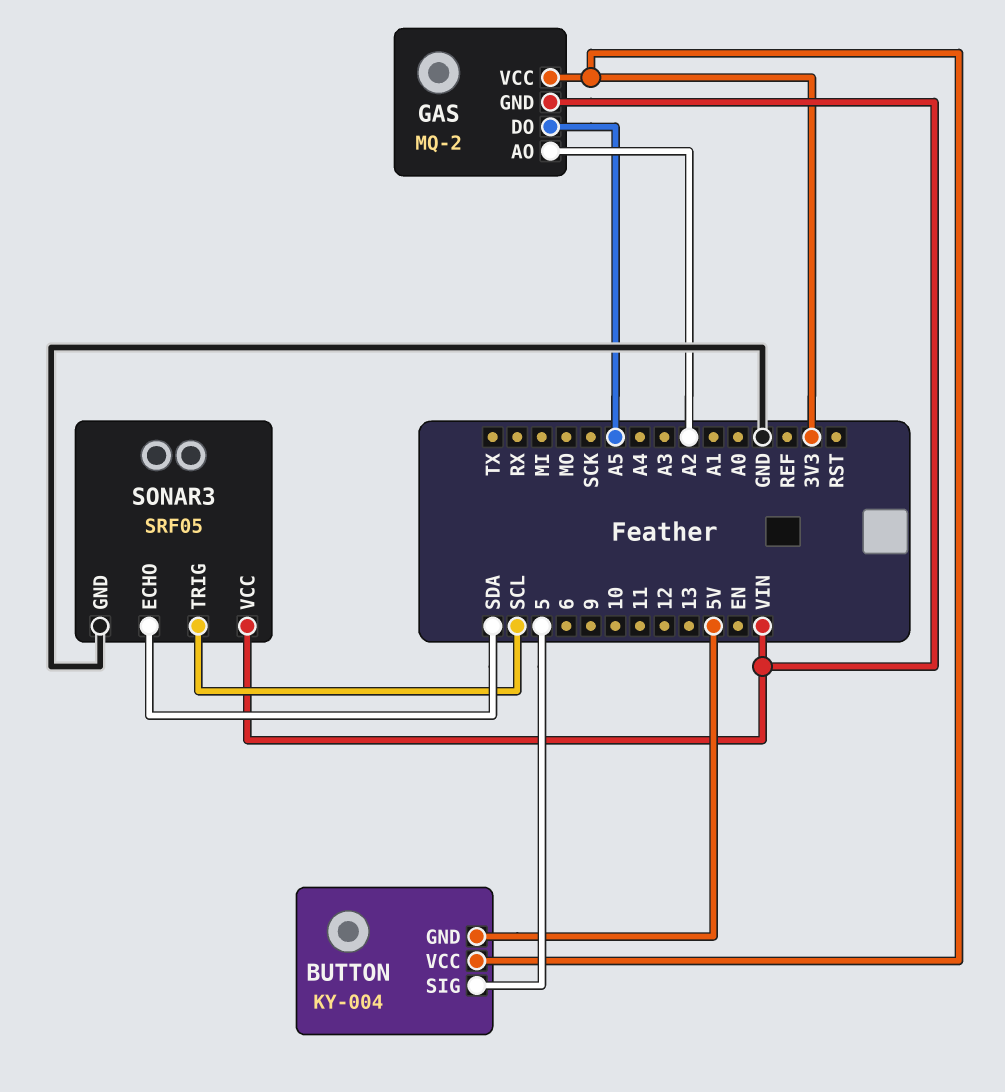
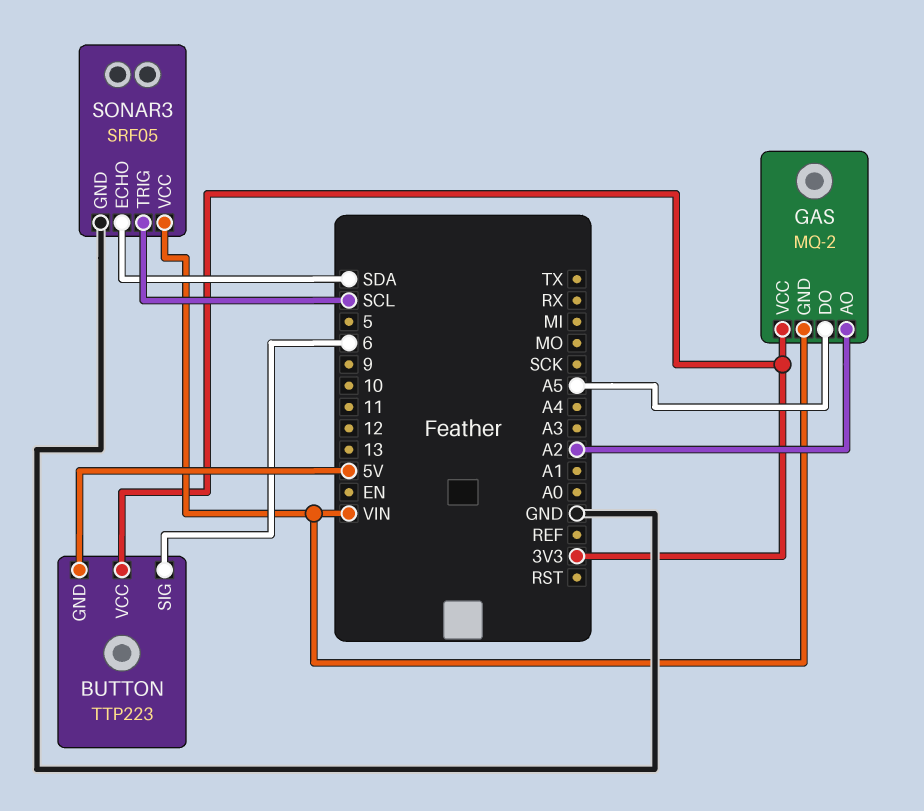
BUTTON: KY-004 -> TTP223
BUTTON pin SIG: 5 -> 6

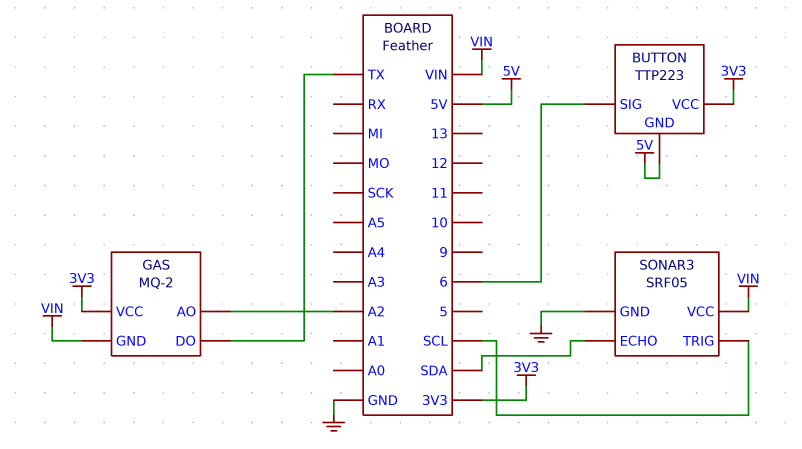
GAS pin DO: A5 -> TX

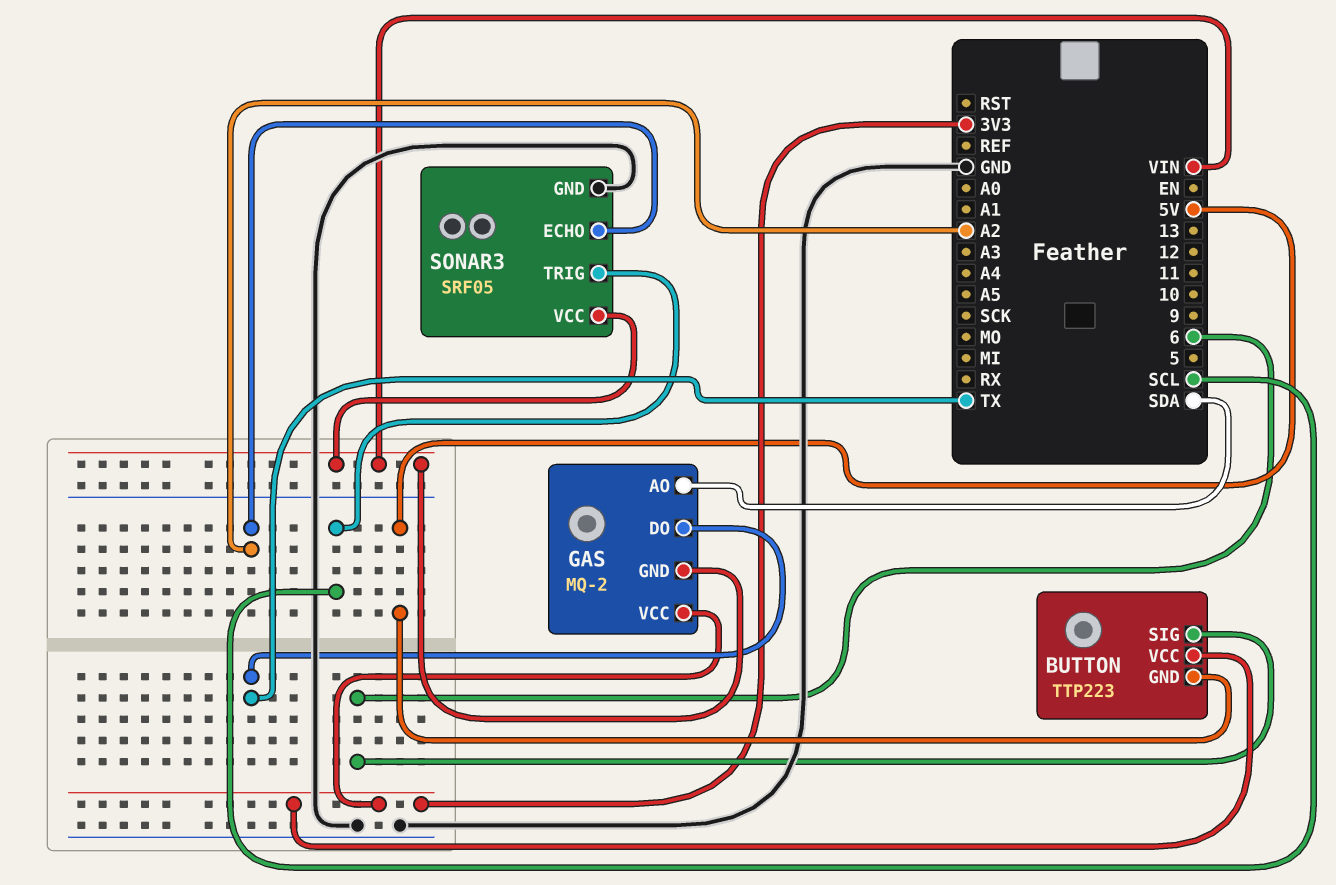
GAS pin AO: A2 -> SDA
SONAR3 pin ECHO: SDA -> A2

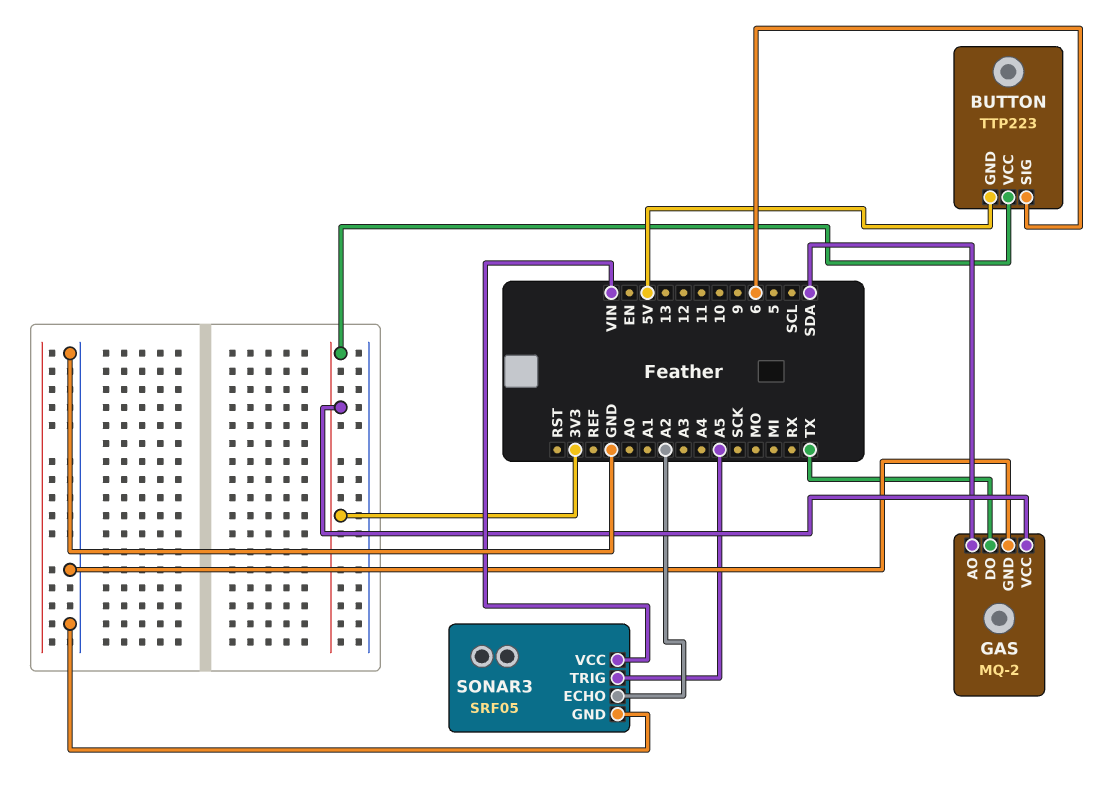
GAS pin GND: VIN -> GND
SONAR3 pin TRIG: SCL -> A5

